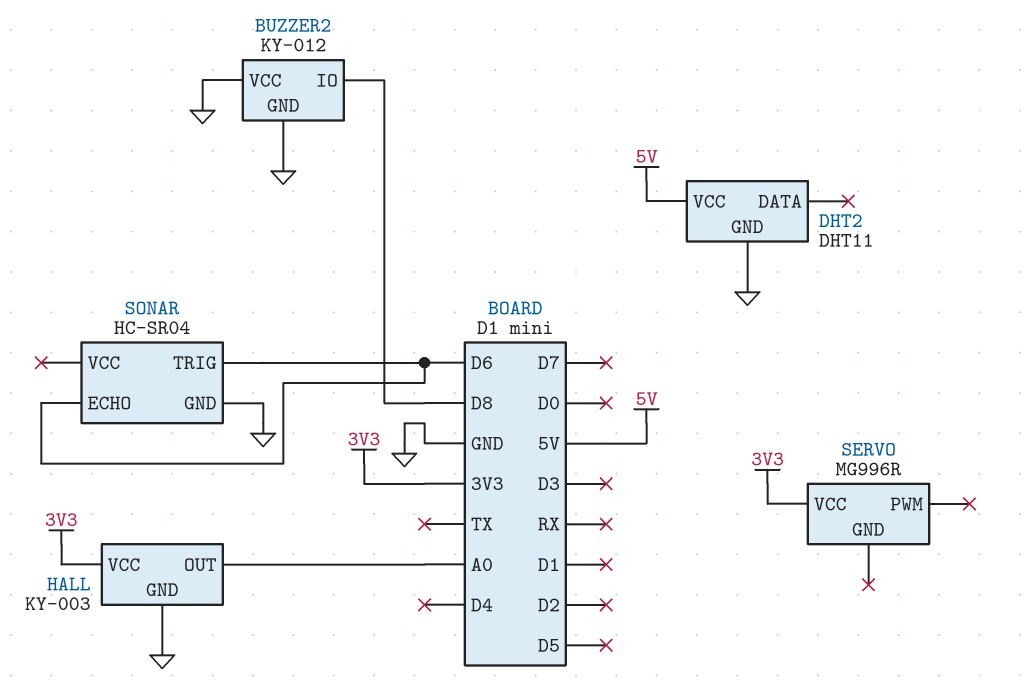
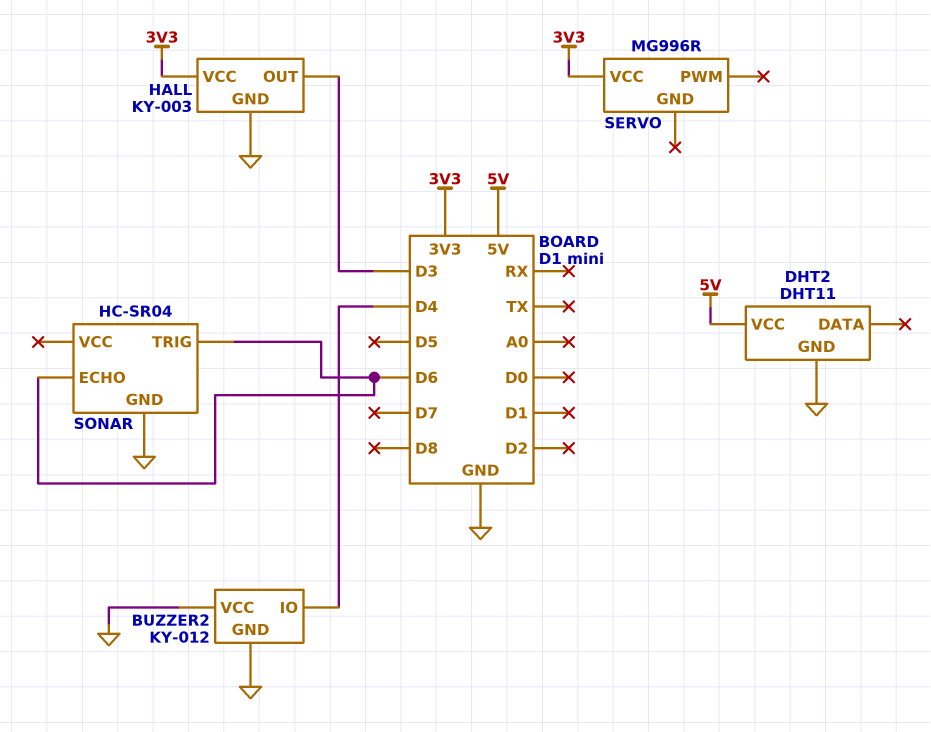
BUZZER2 pin IO: D8 -> D4
HALL pin OUT: A0 -> D3

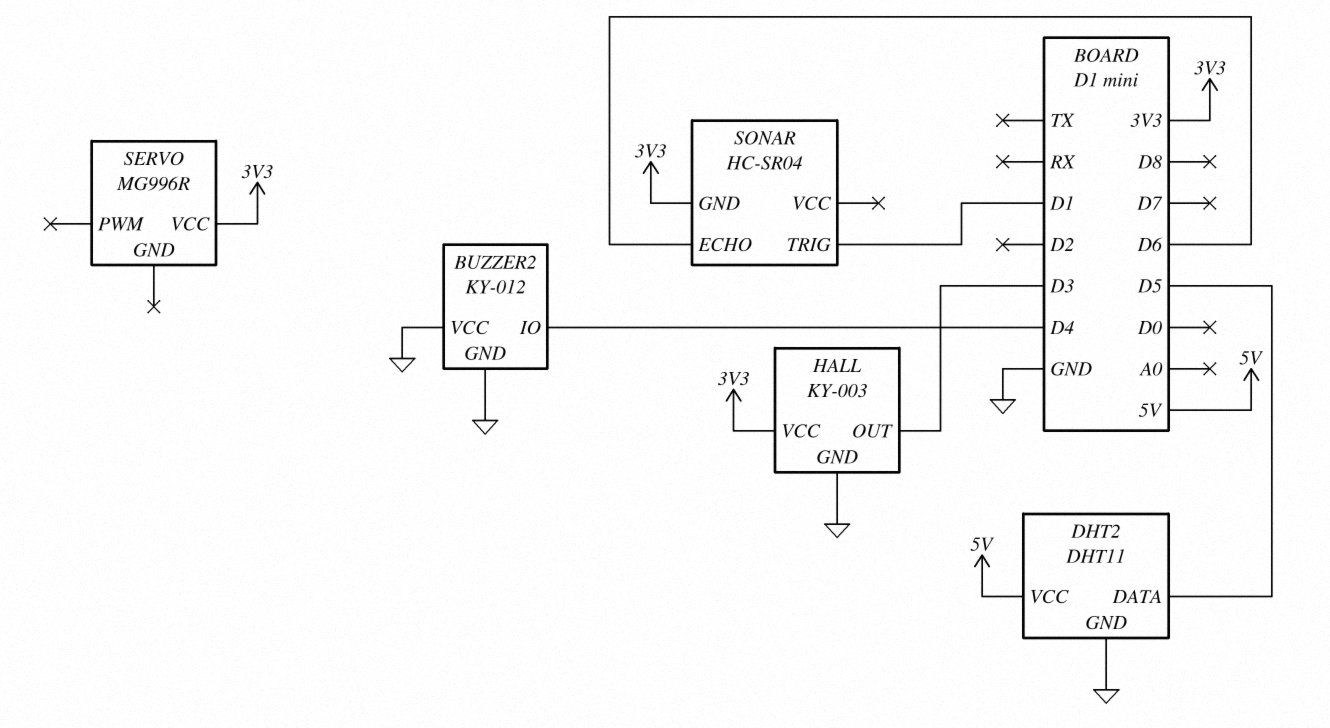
DHT2 pin DATA: none -> D5
SONAR pin GND: GND -> 3V3
SONAR pin TRIG: D6 -> D1

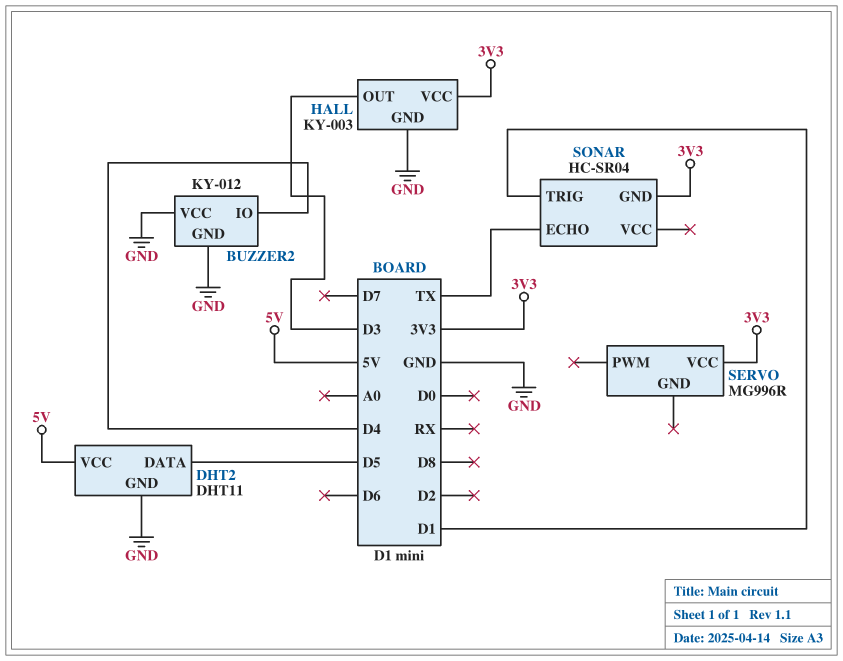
SONAR pin ECHO: D6 -> TX

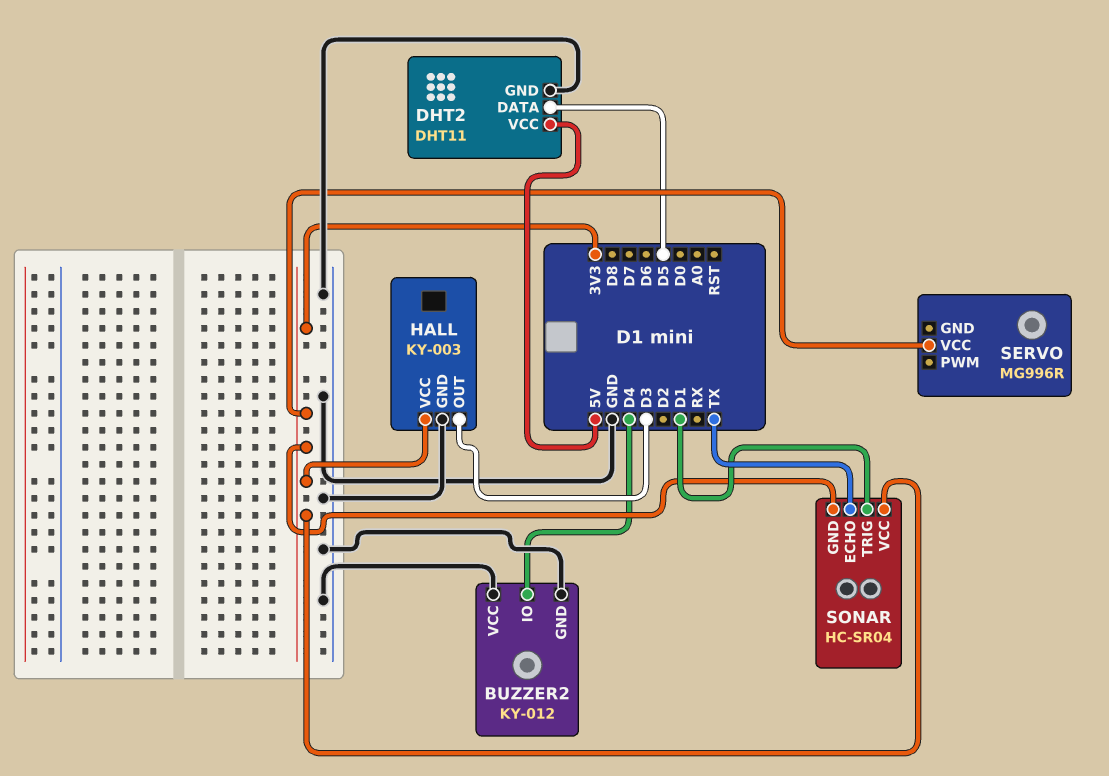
SONAR pin VCC: none -> 3V3

